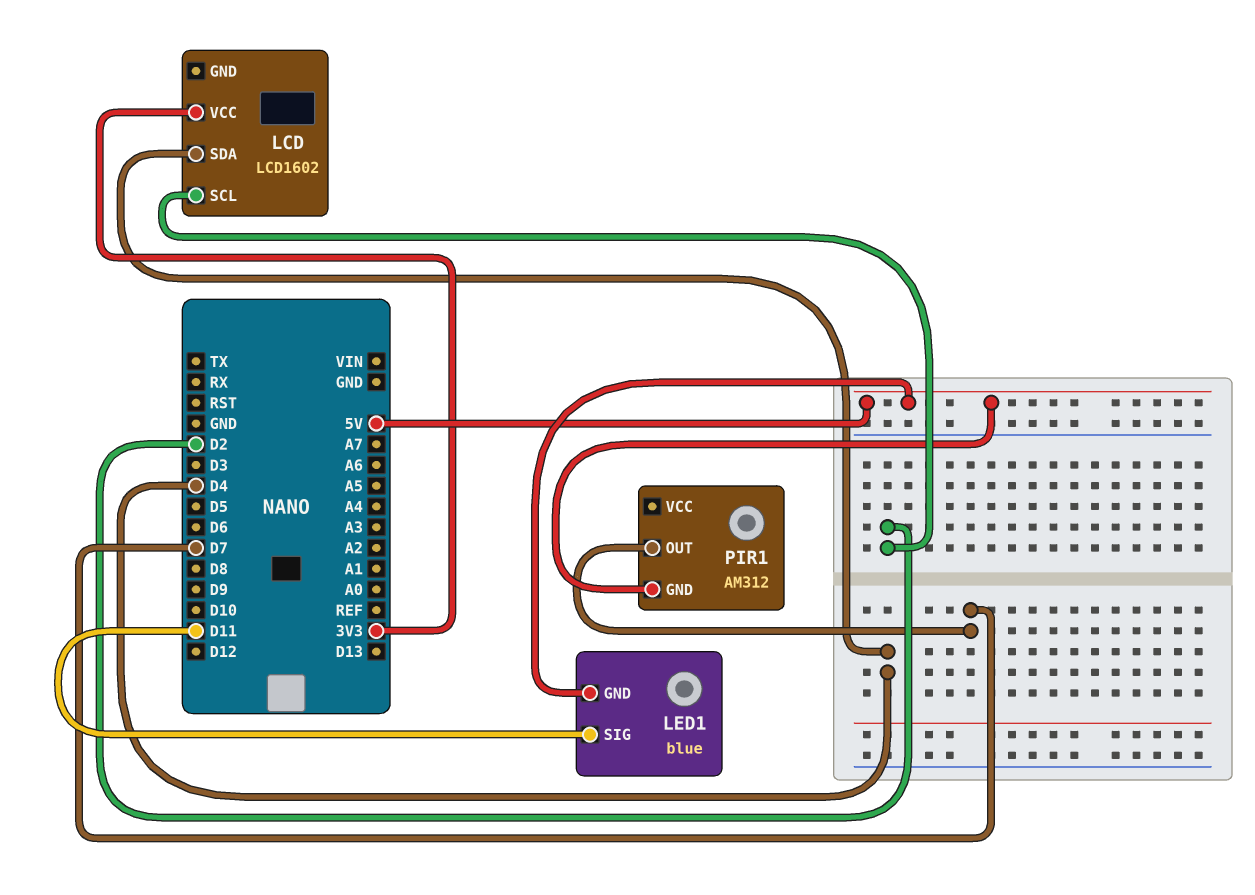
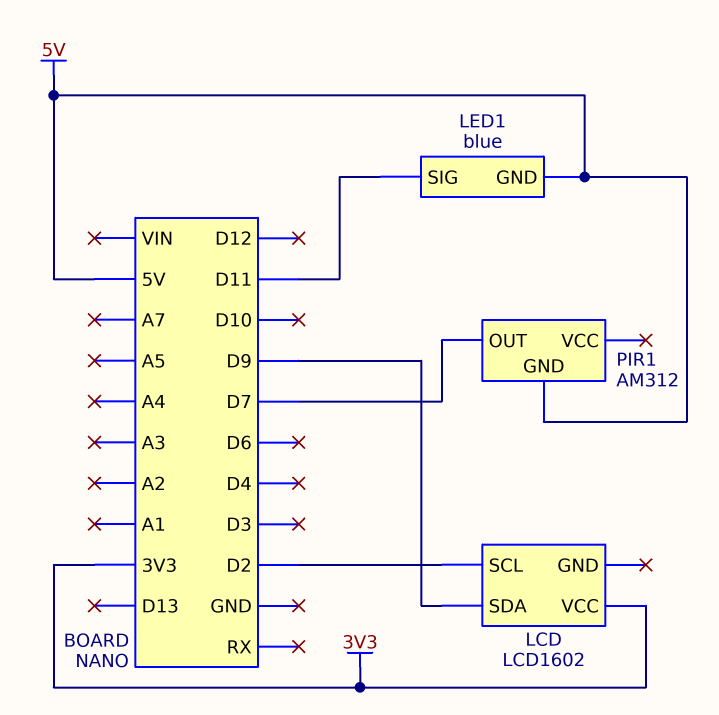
LCD pin SDA: D4 -> D9

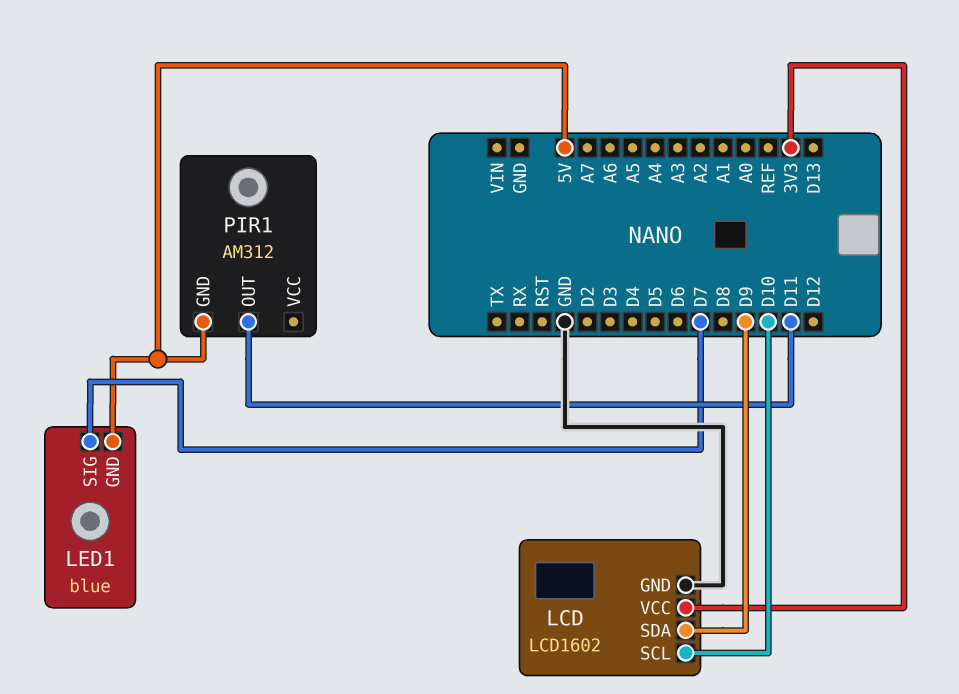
LCD pin GND: none -> GND
LCD pin SCL: D2 -> D10
LED1 pin SIG: D11 -> D7
PIR1 pin OUT: D7 -> D11

